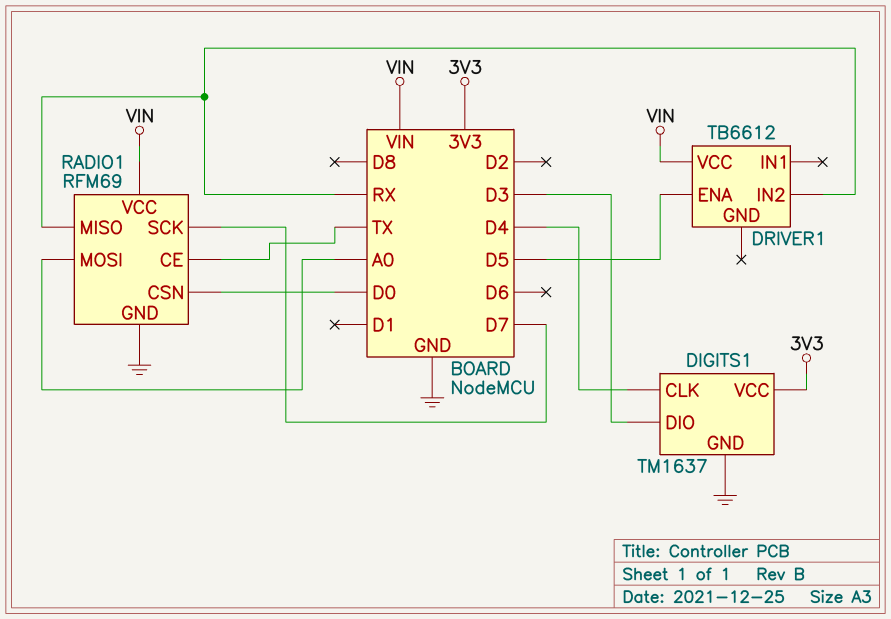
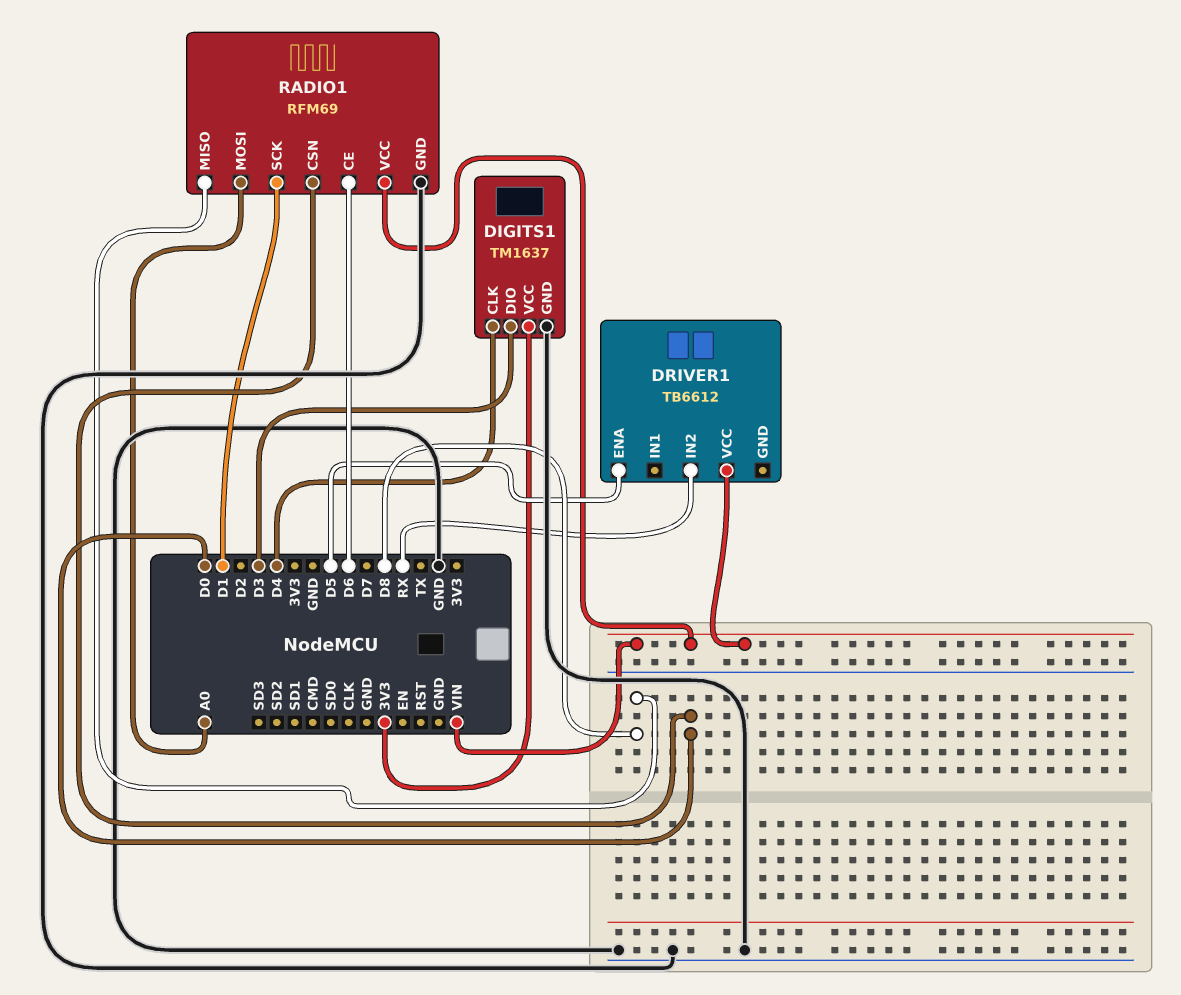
RADIO1 pin CE: TX -> D6
RADIO1 pin MISO: RX -> D8
RADIO1 pin SCK: D7 -> D1

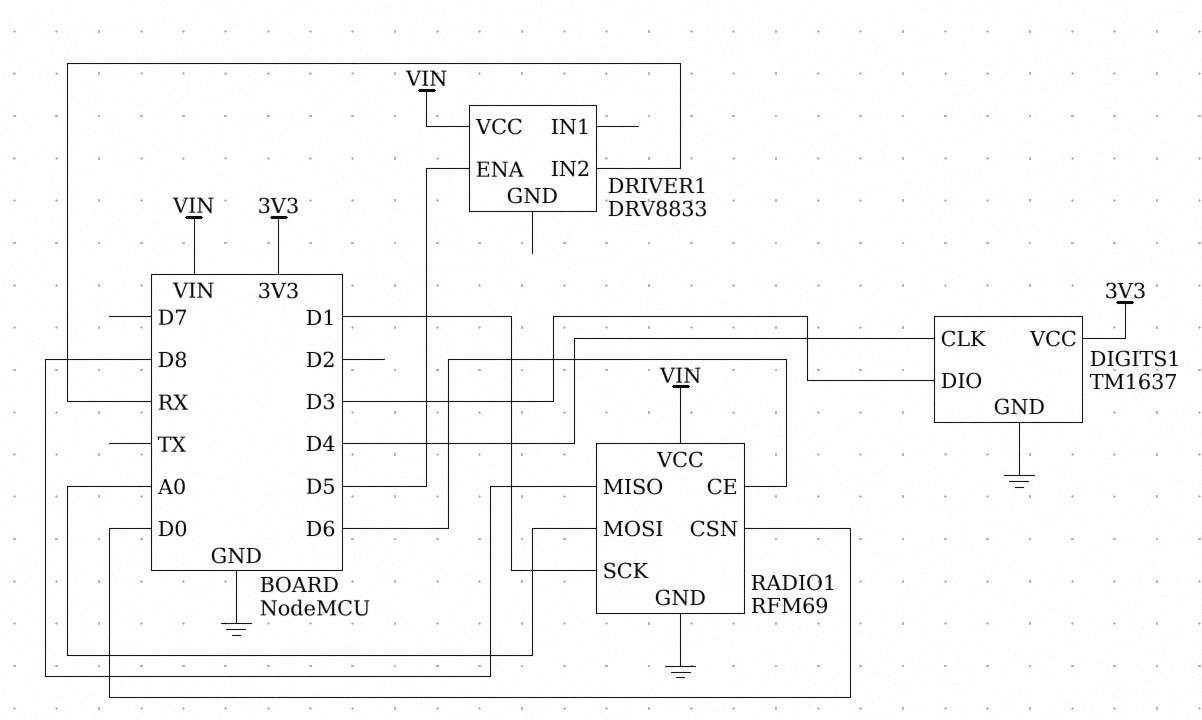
DRIVER1: TB6612 -> DRV8833

